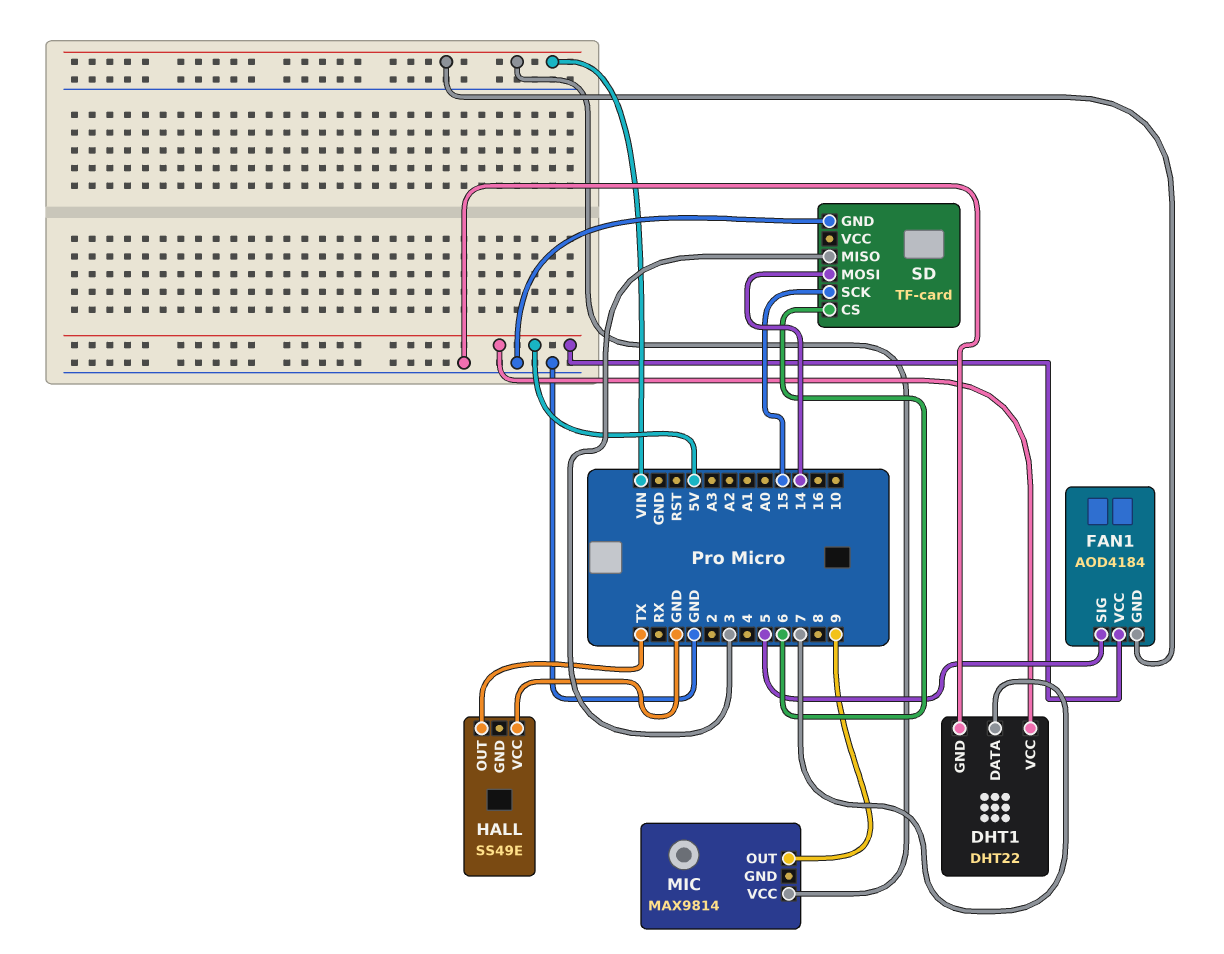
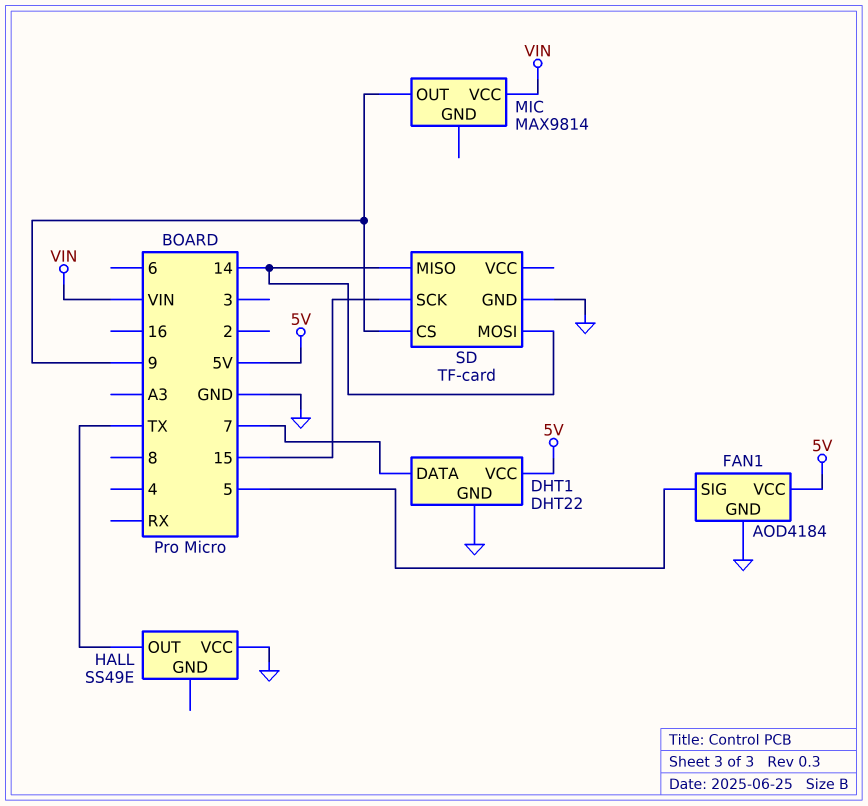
FAN1 pin GND: VIN -> GND
SD pin CS: 6 -> 9
SD pin MISO: 3 -> 14

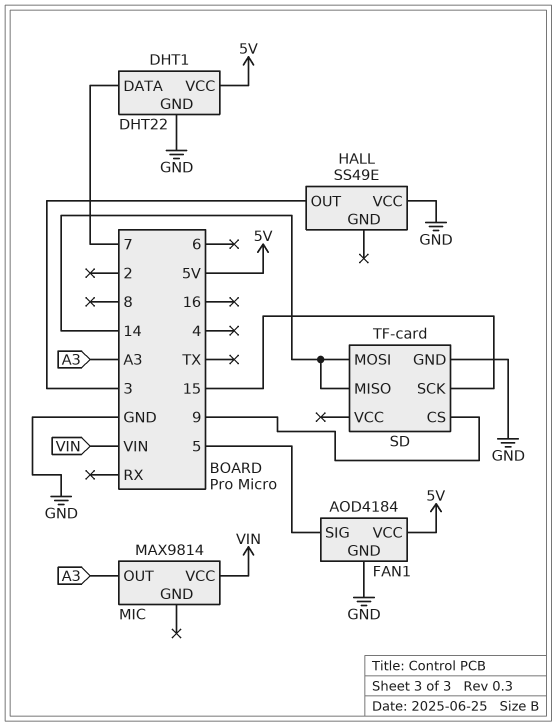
HALL pin OUT: TX -> 3
MIC pin OUT: 9 -> A3

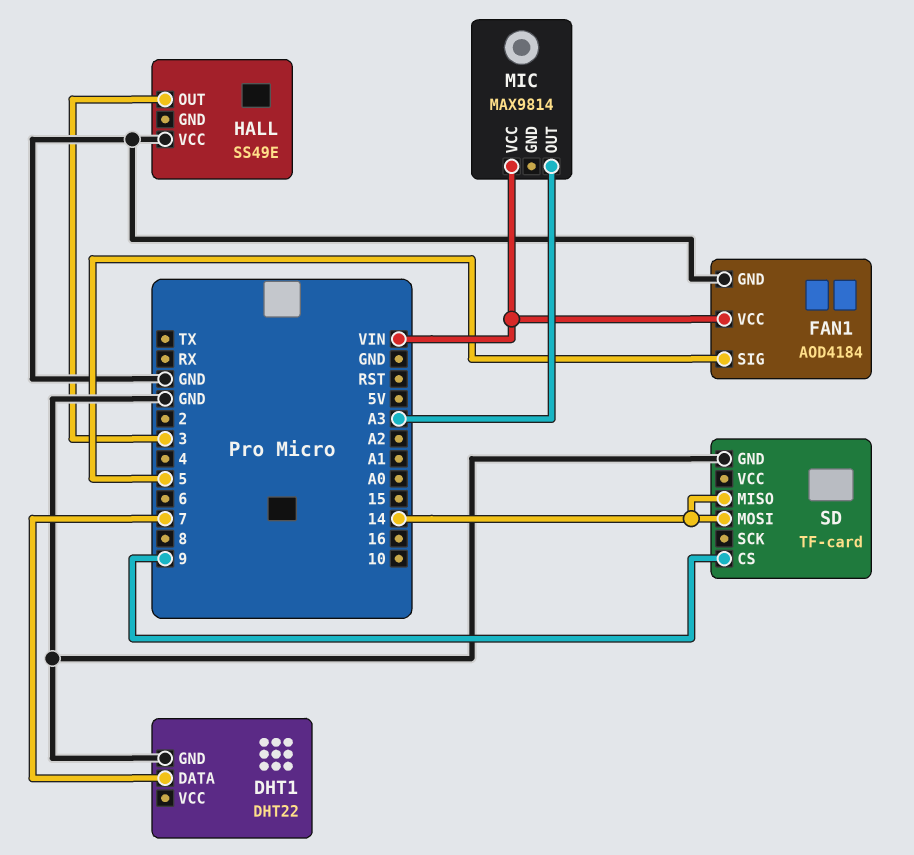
DHT1 pin VCC: 5V -> none
FAN1 pin VCC: 5V -> VIN
SD pin SCK: 15 -> none

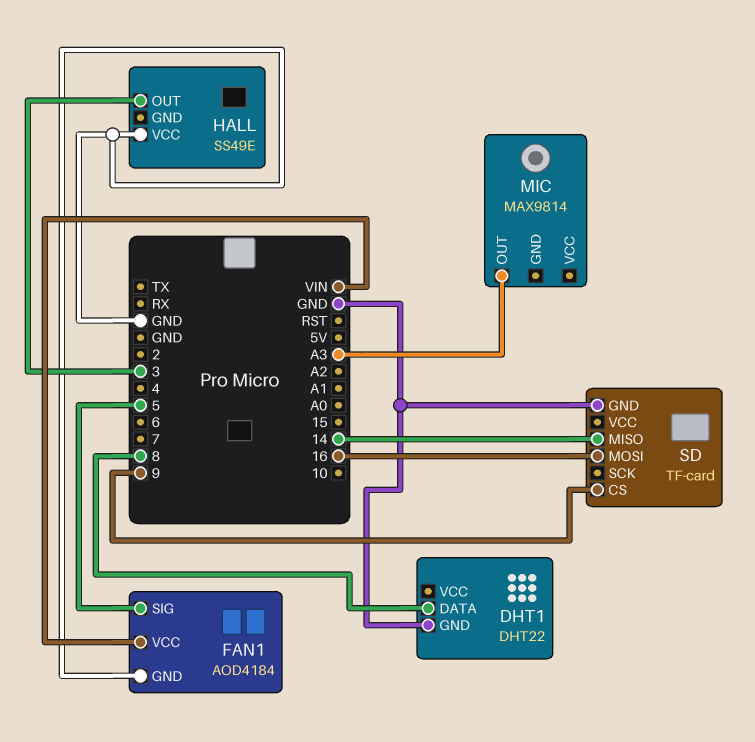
DHT1 pin DATA: 7 -> 8
MIC pin VCC: VIN -> none
SD pin MOSI: 14 -> 16

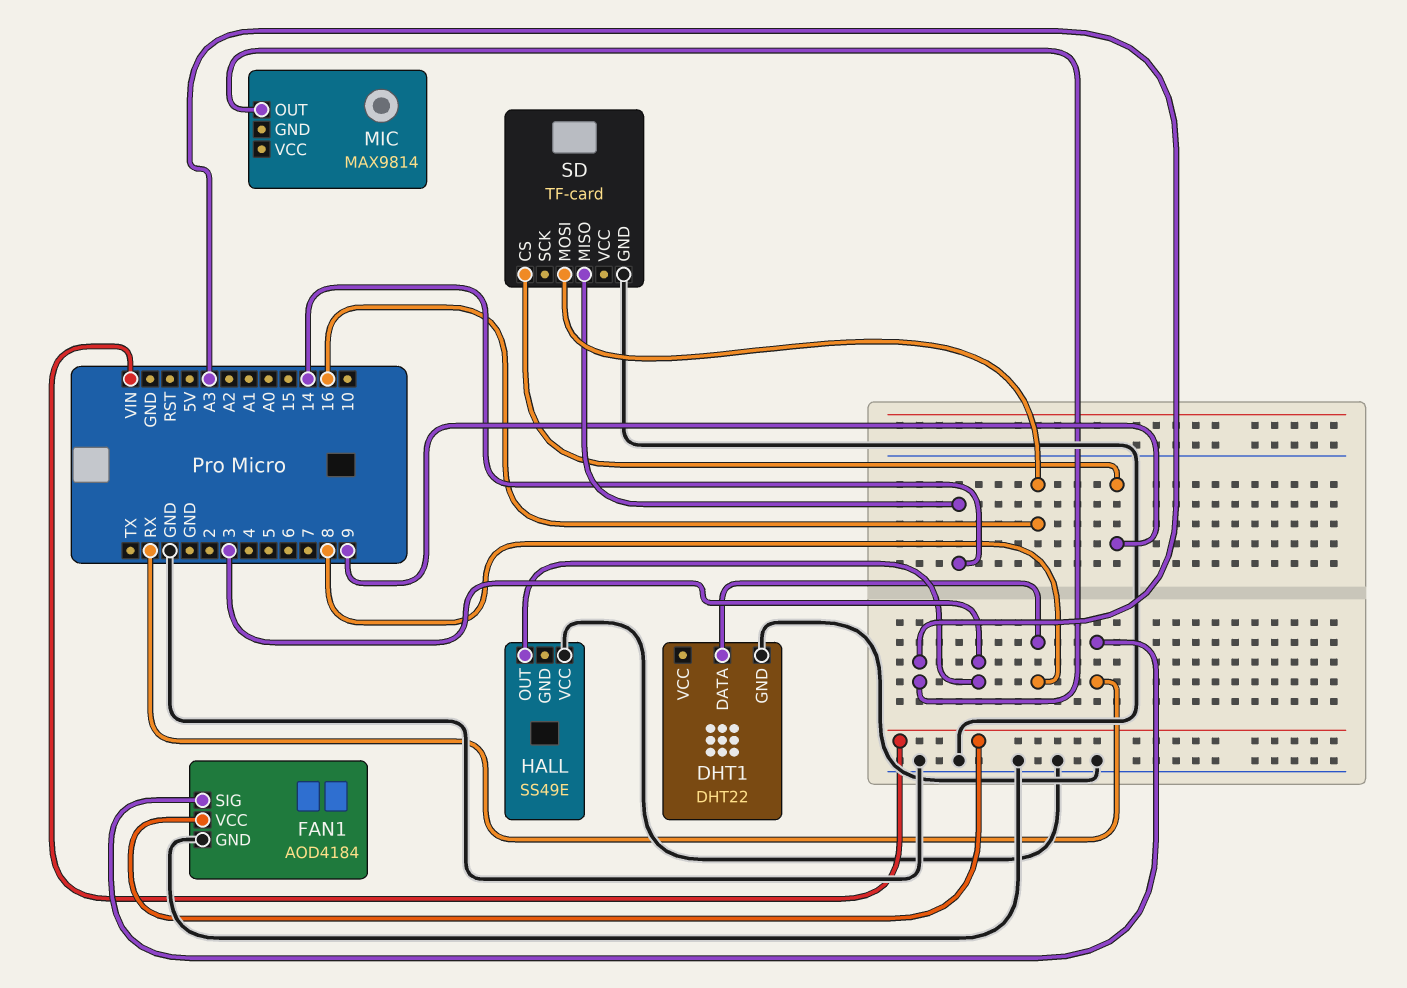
FAN1 pin SIG: 5 -> RX

